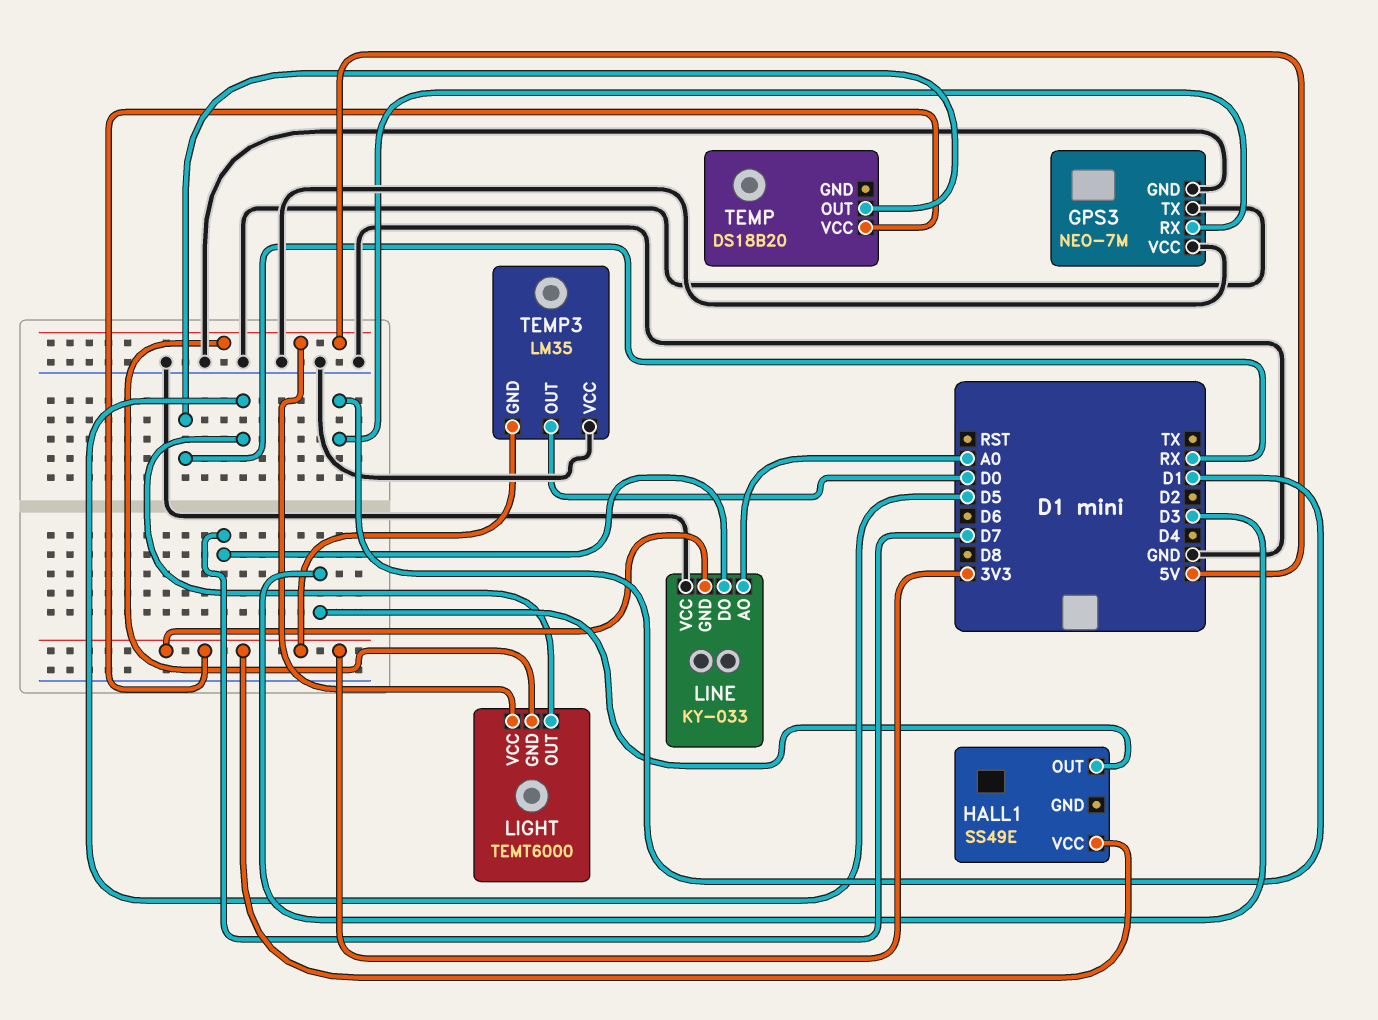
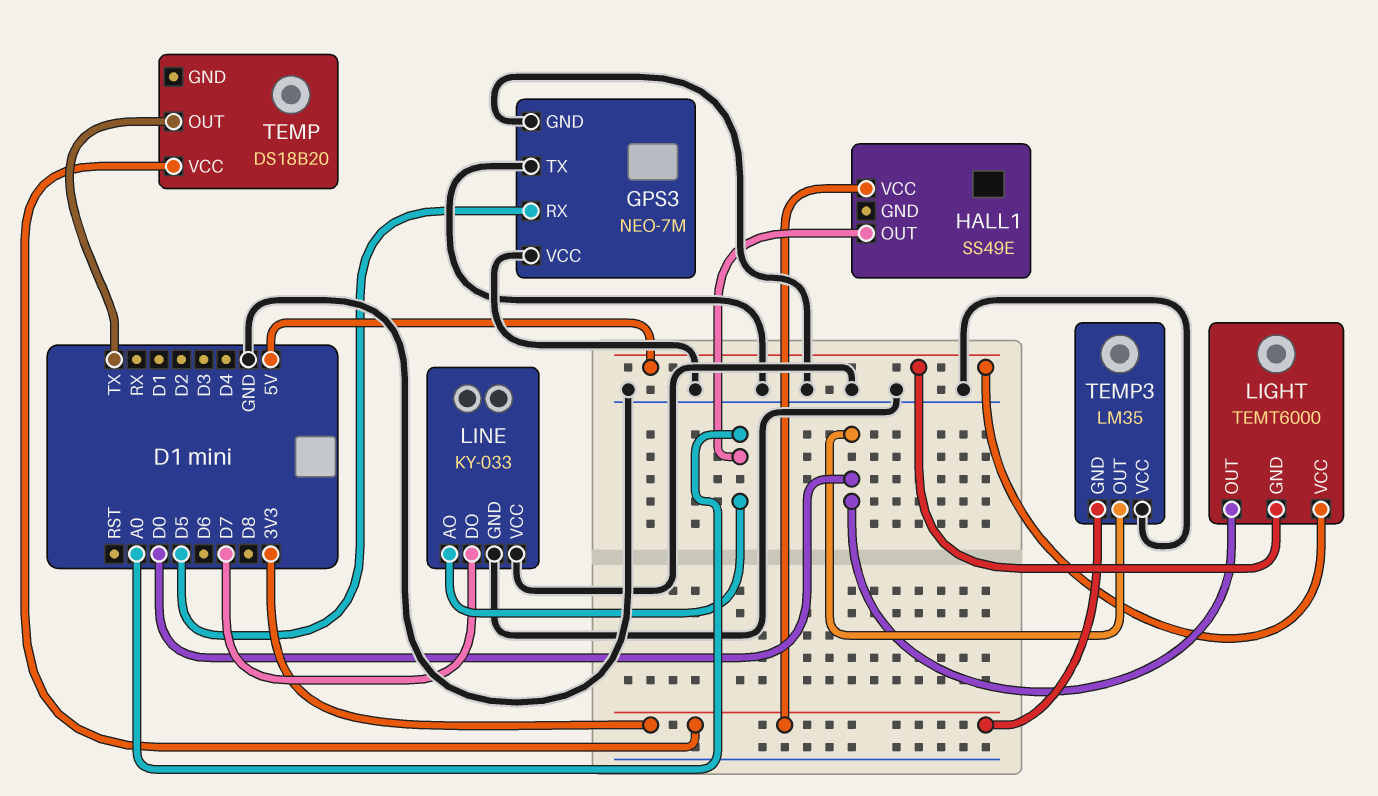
GPS3 pin RX: D1 -> D5
HALL1 pin OUT: D3 -> A0
LIGHT pin OUT: D5 -> D0
LINE pin GND: 3V3 -> GND
TEMP pin OUT: RX -> TX

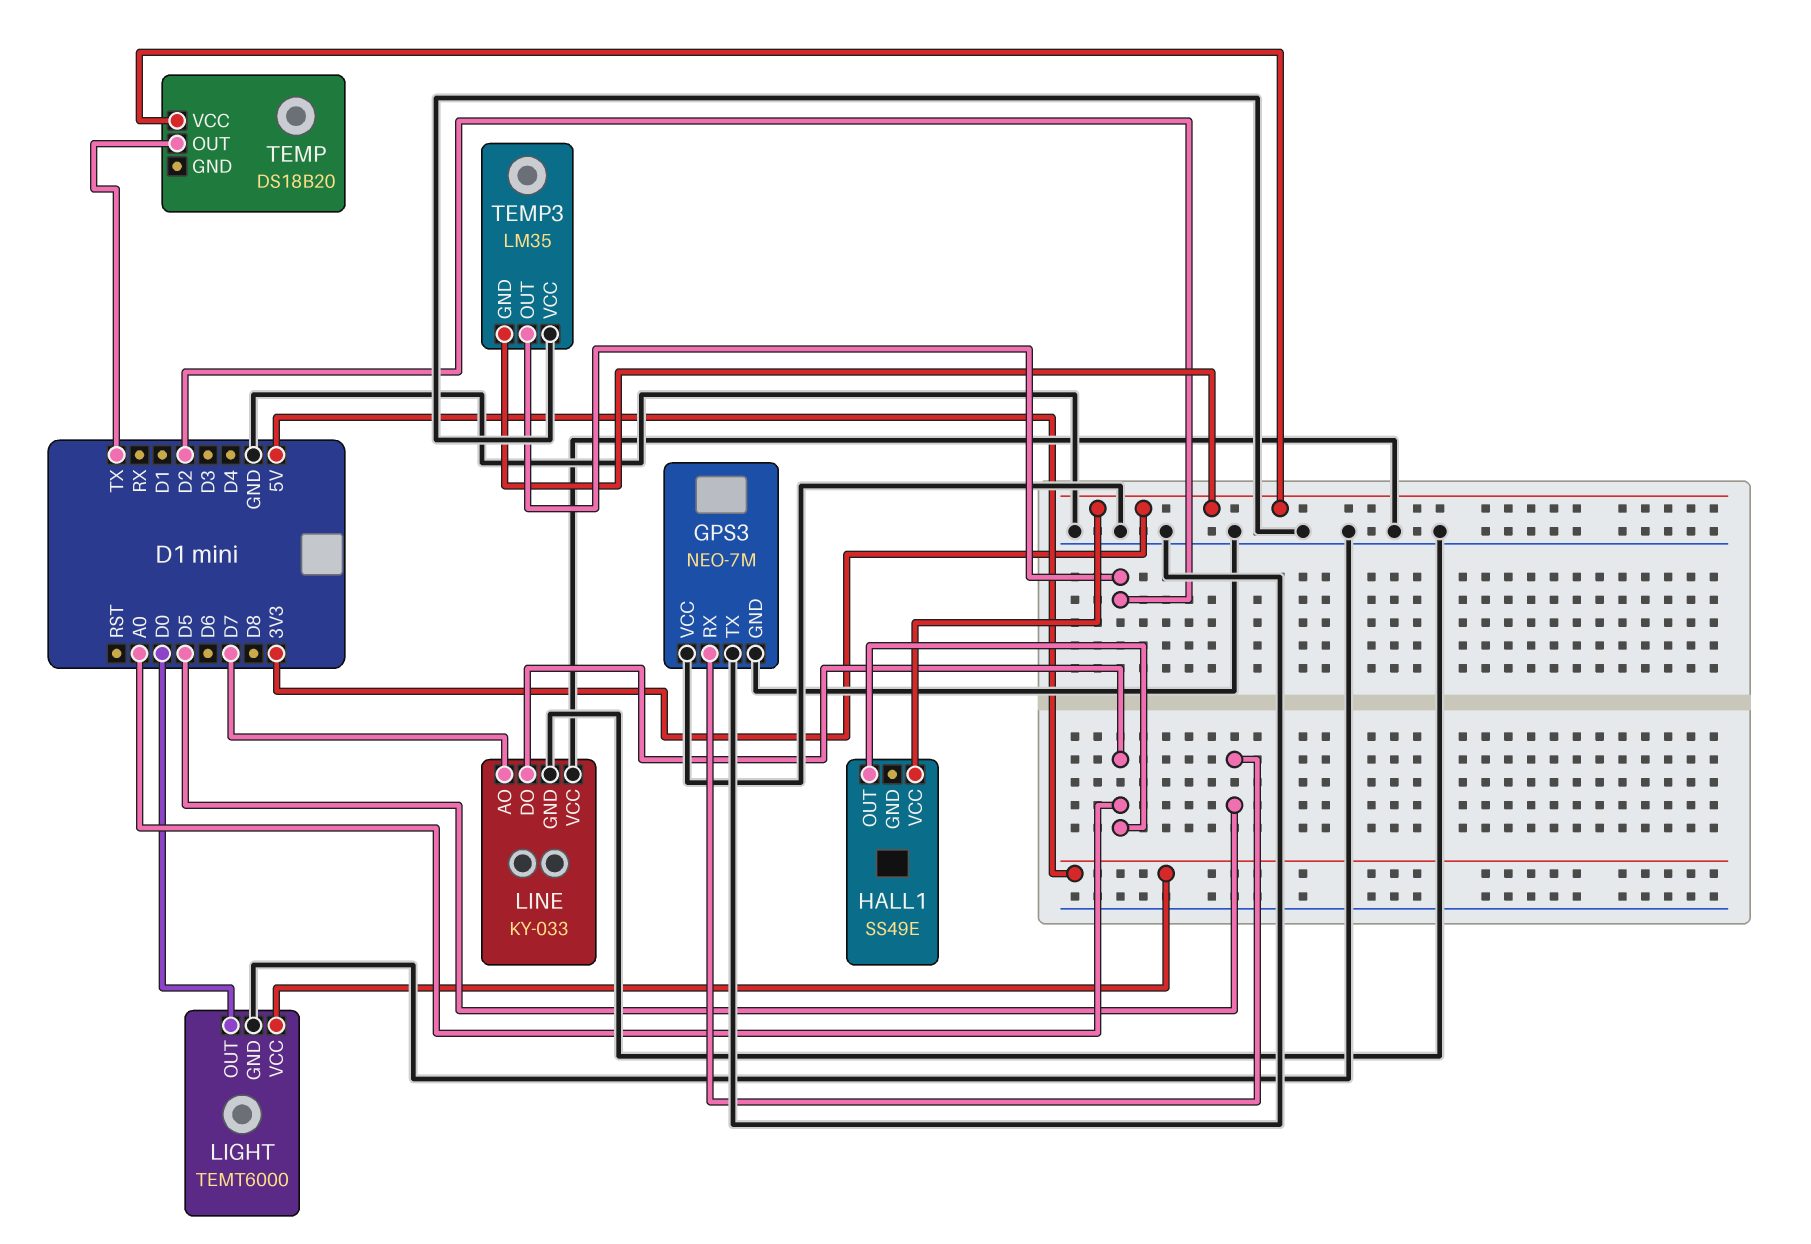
LIGHT pin GND: 5V -> GND
LINE pin AO: A0 -> D7
LINE pin DO: D7 -> A0
TEMP3 pin OUT: D0 -> D2

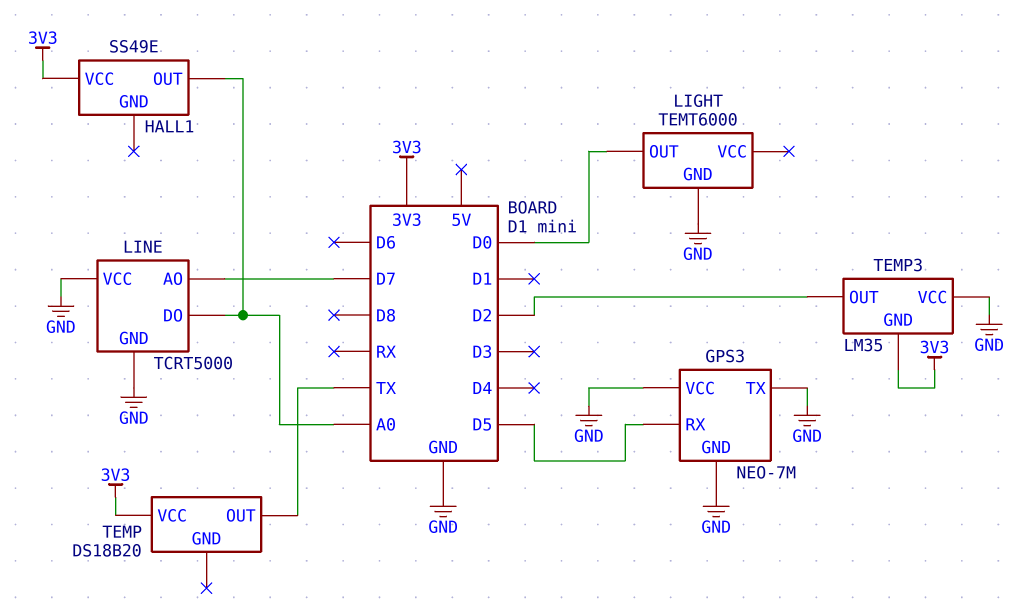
LIGHT pin VCC: 5V -> none
LINE: KY-033 -> TCRT5000

